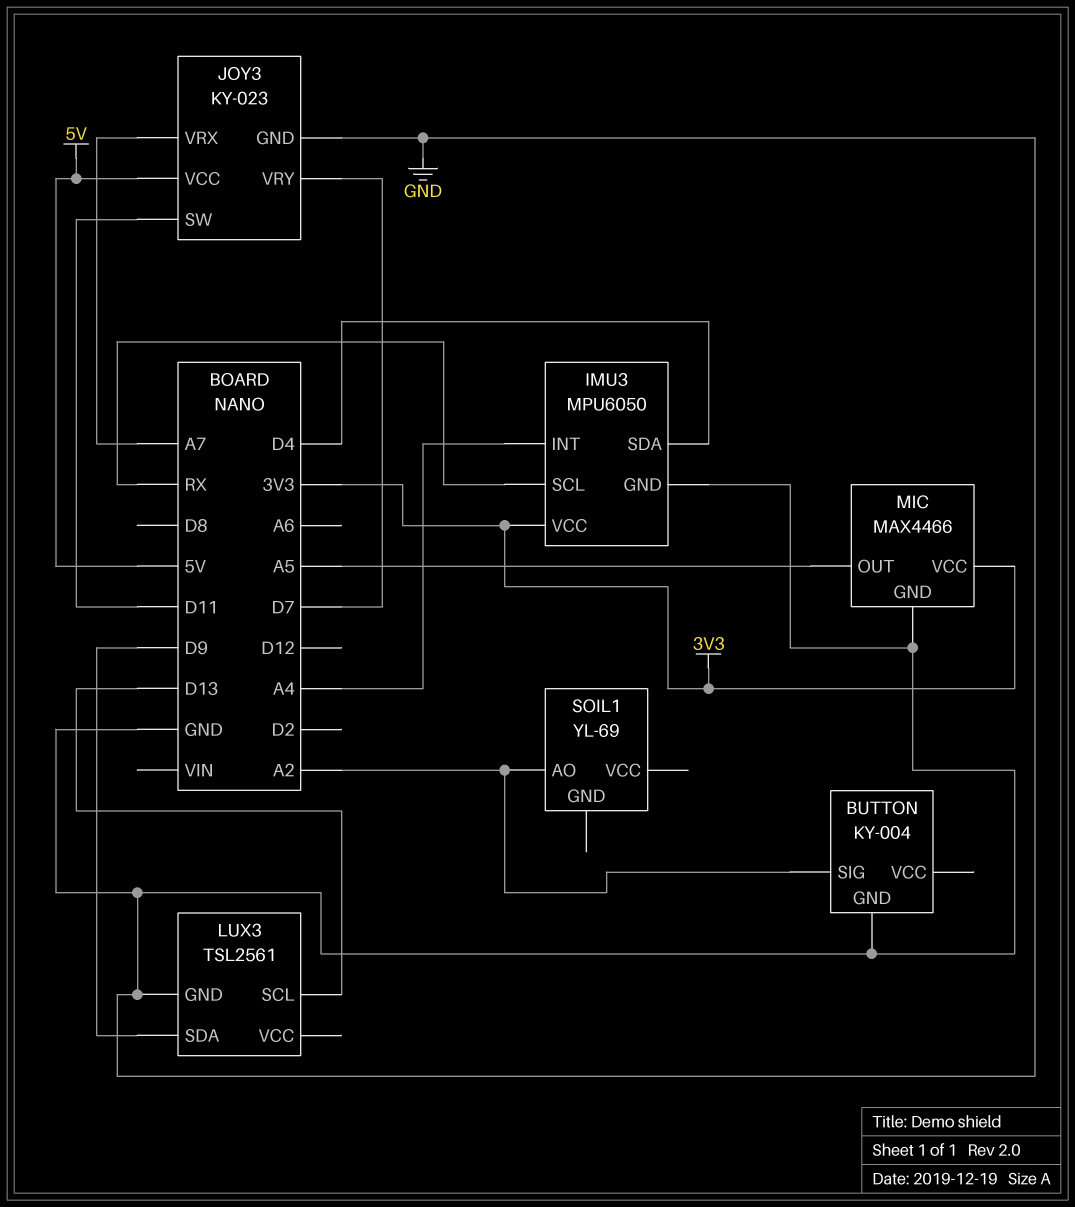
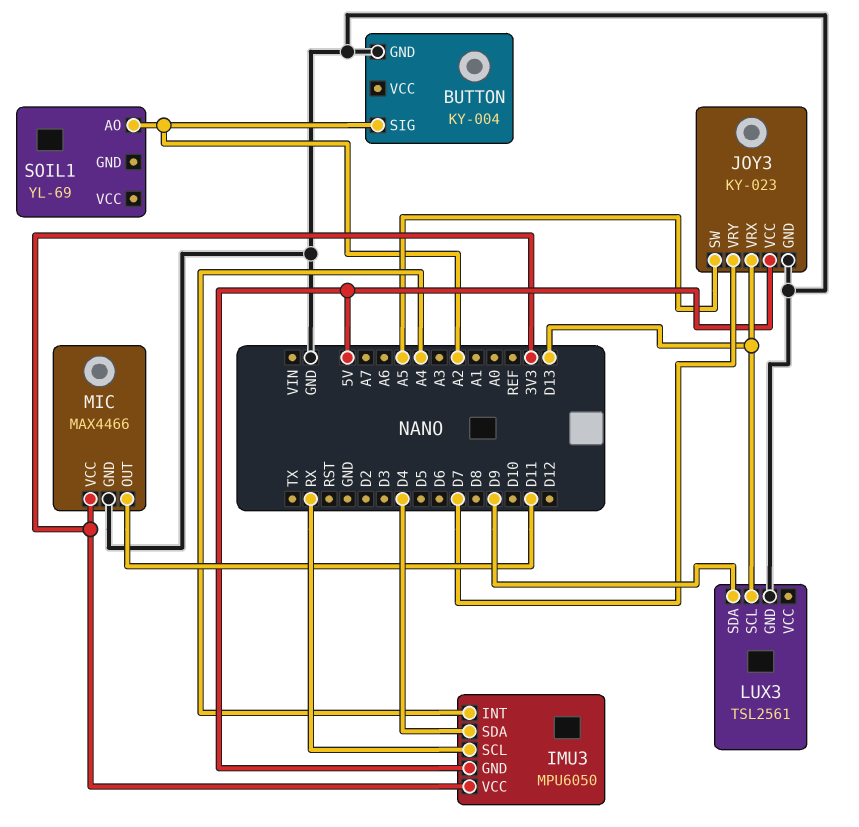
IMU3 pin GND: GND -> 5V
JOY3 pin SW: D11 -> A5
JOY3 pin VRX: A7 -> D13
MIC pin OUT: A5 -> D11

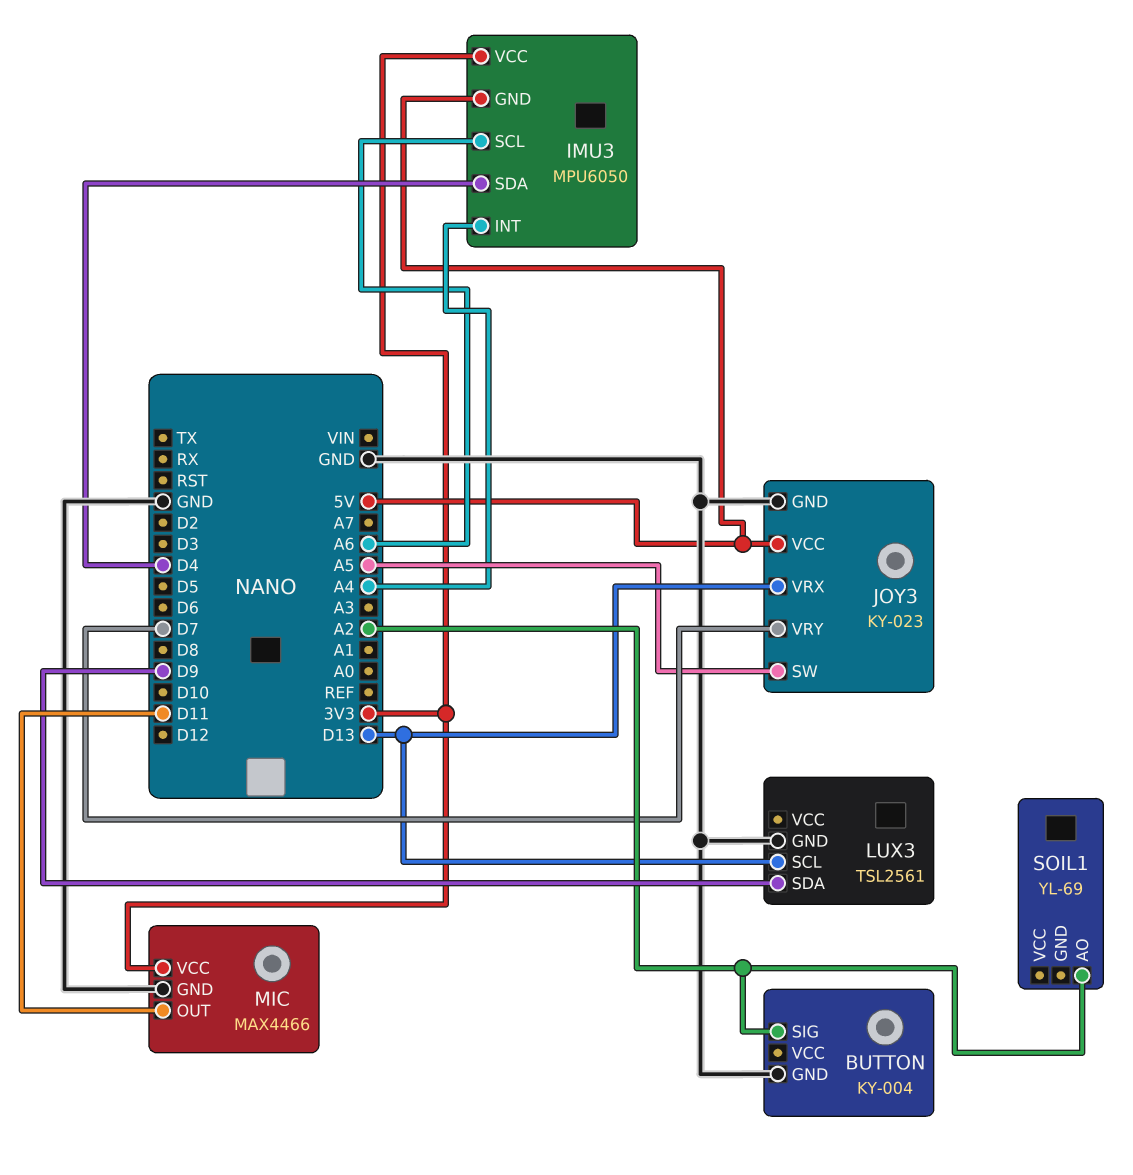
IMU3 pin SCL: RX -> A6

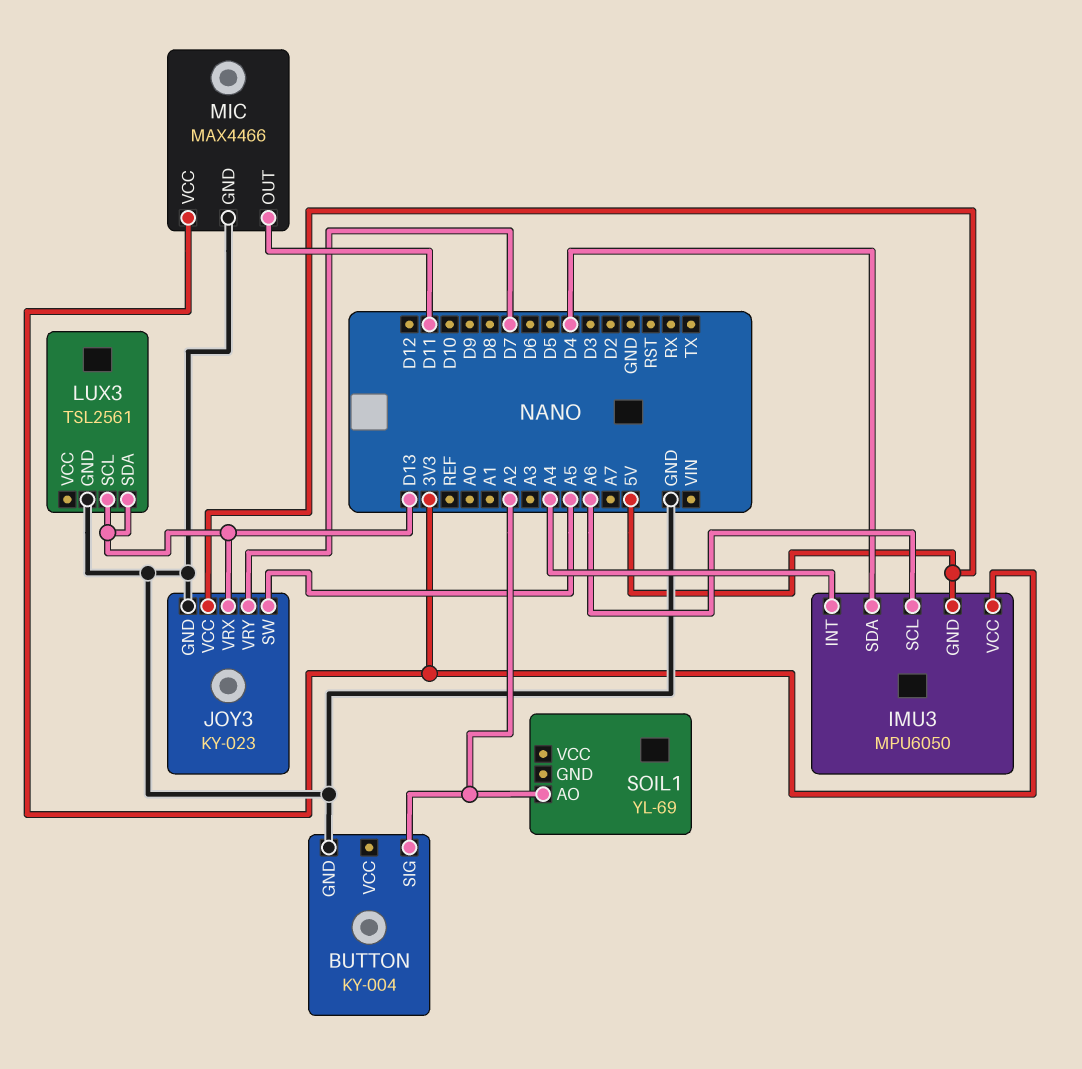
LUX3 pin SDA: D9 -> D13

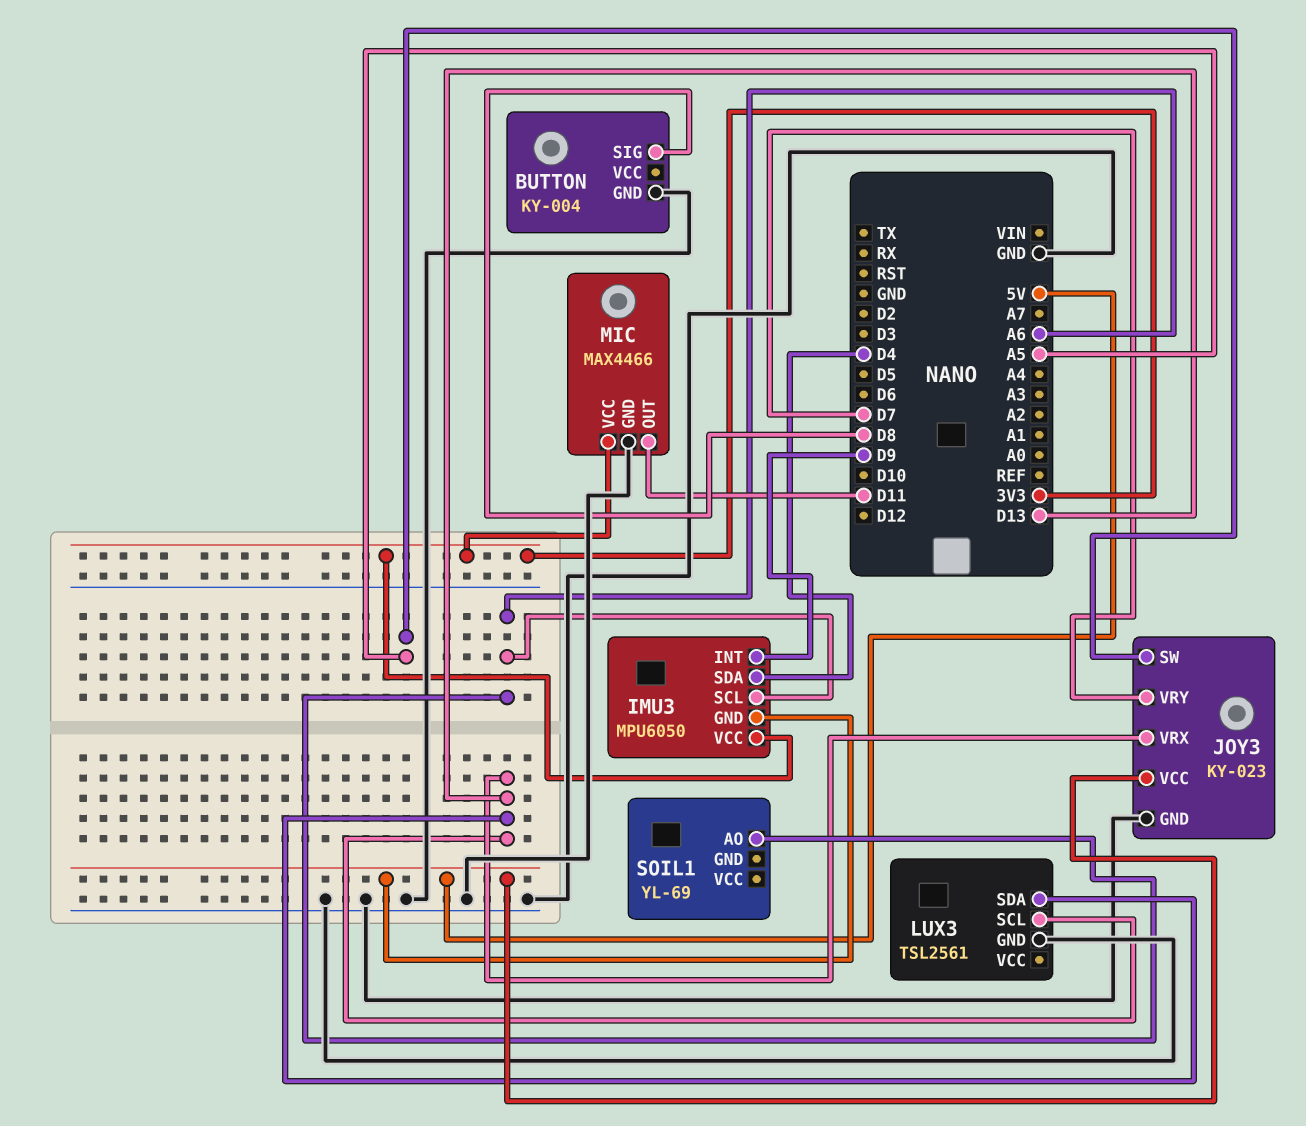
BUTTON pin SIG: A2 -> D8
IMU3 pin INT: A4 -> D9
SOIL1 pin AO: A2 -> A6

